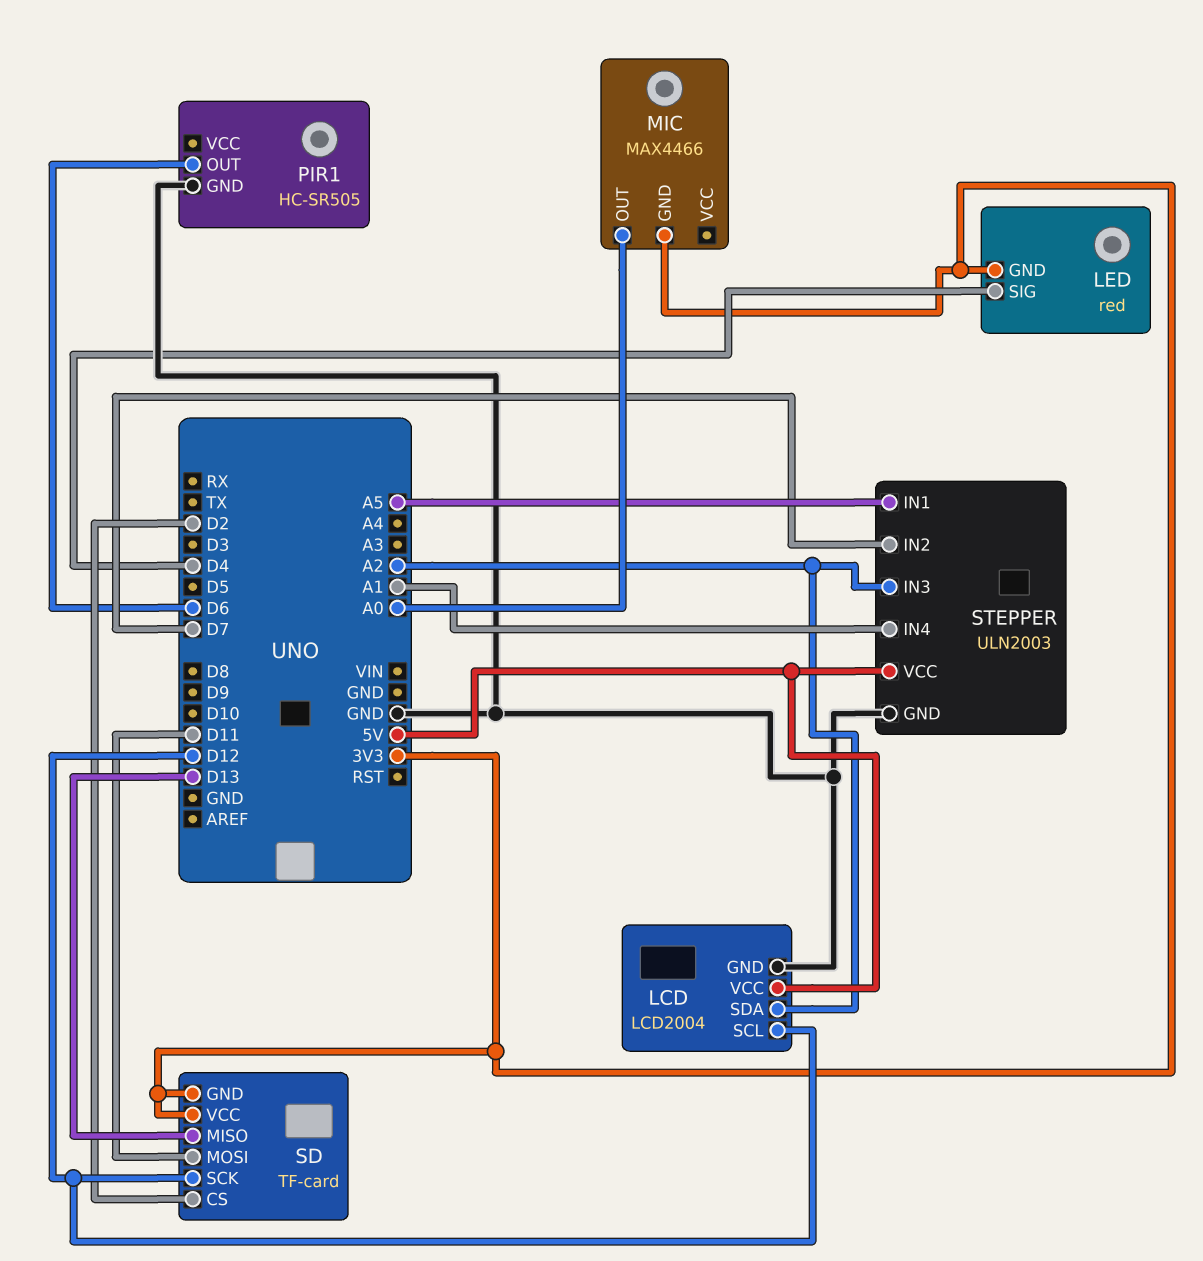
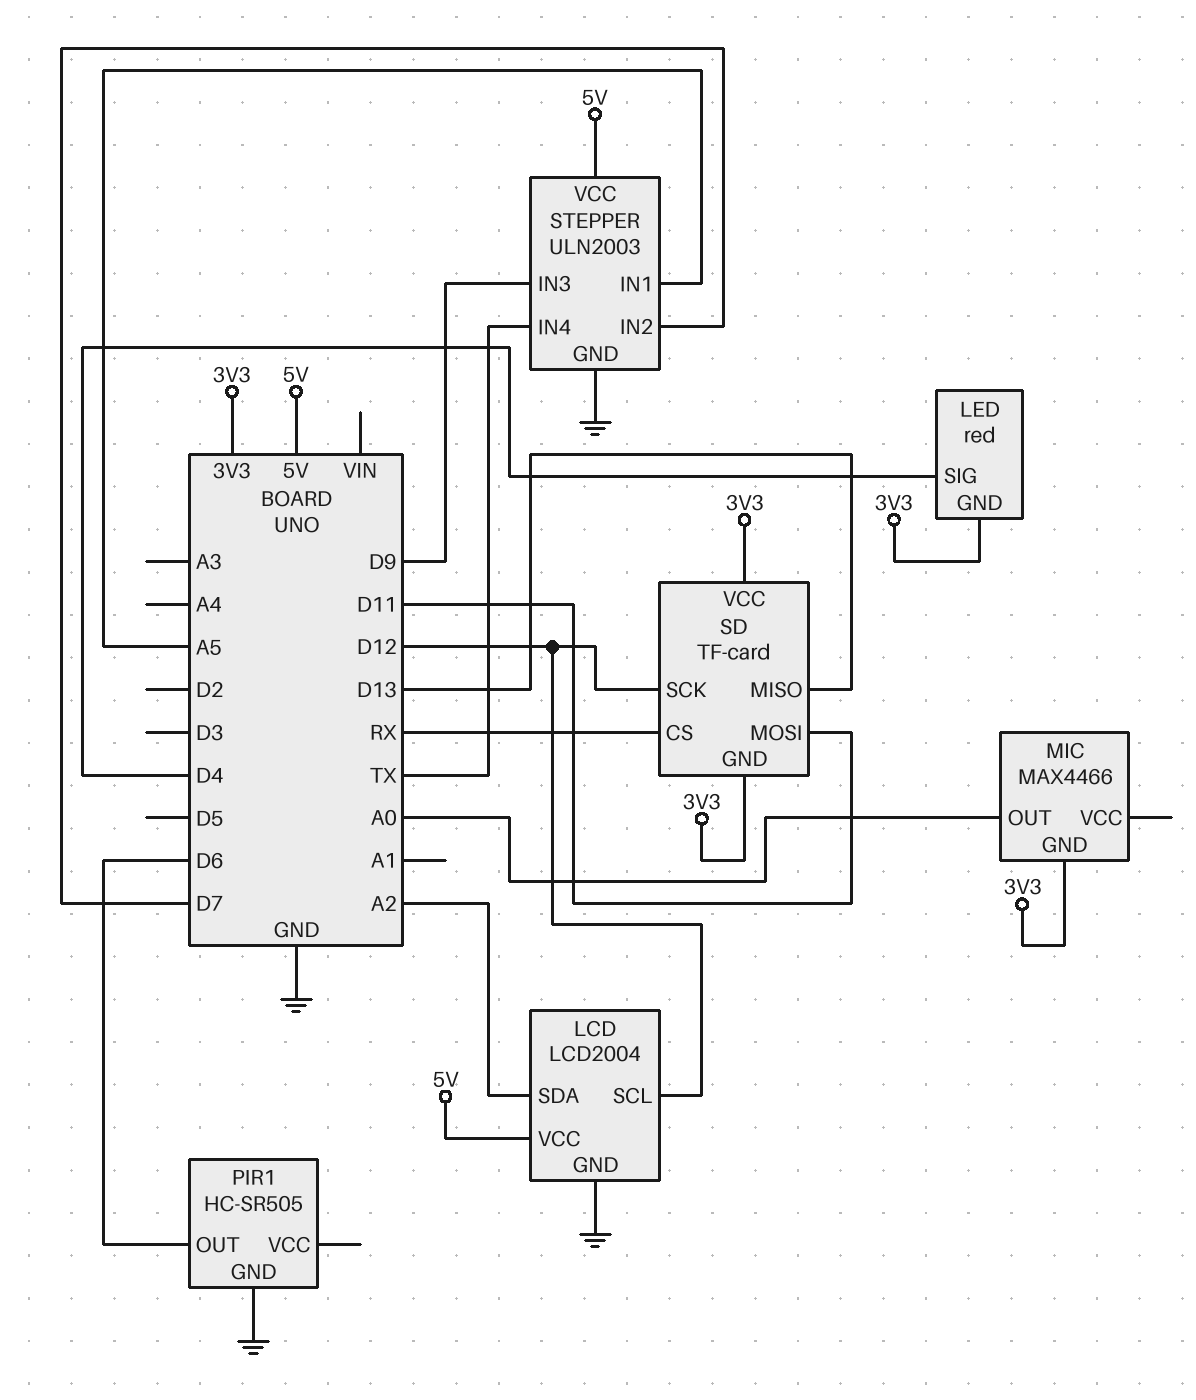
SD pin CS: D2 -> RX
STEPPER pin IN3: A2 -> D9
STEPPER pin IN4: A1 -> TX

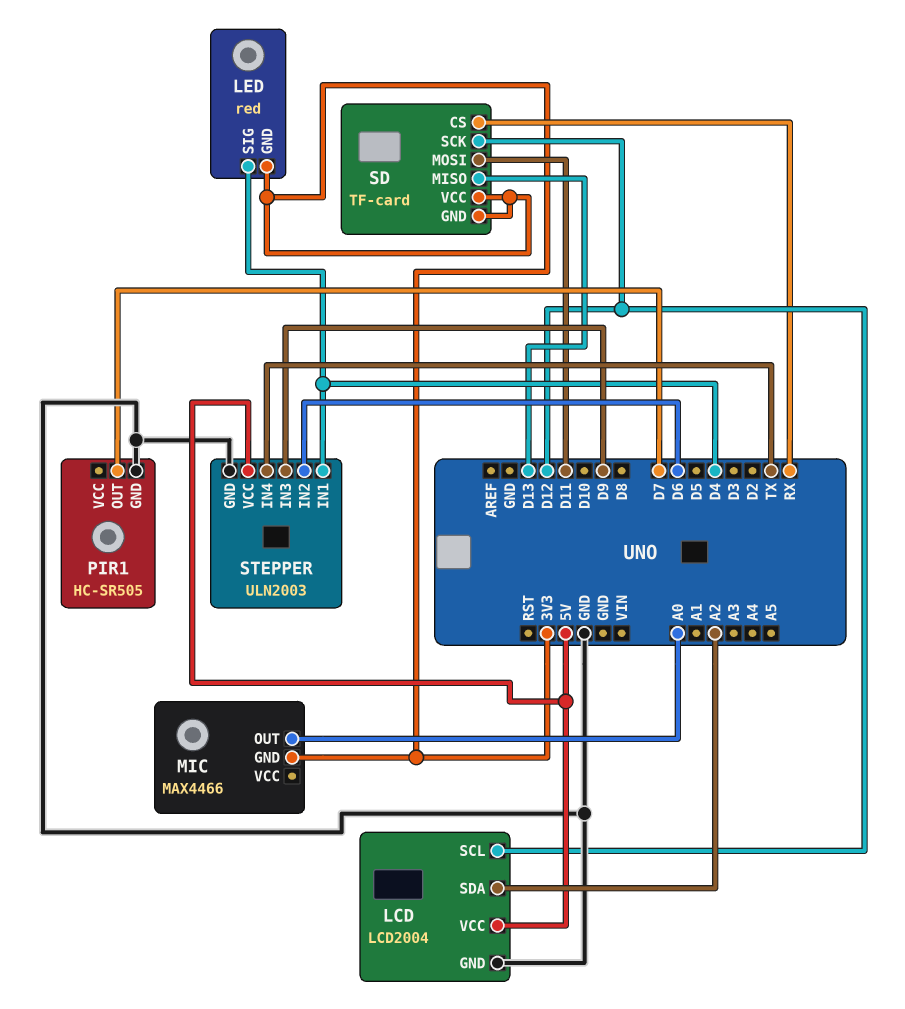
PIR1 pin OUT: D6 -> D7
STEPPER pin IN1: A5 -> D4
STEPPER pin IN2: D7 -> D6

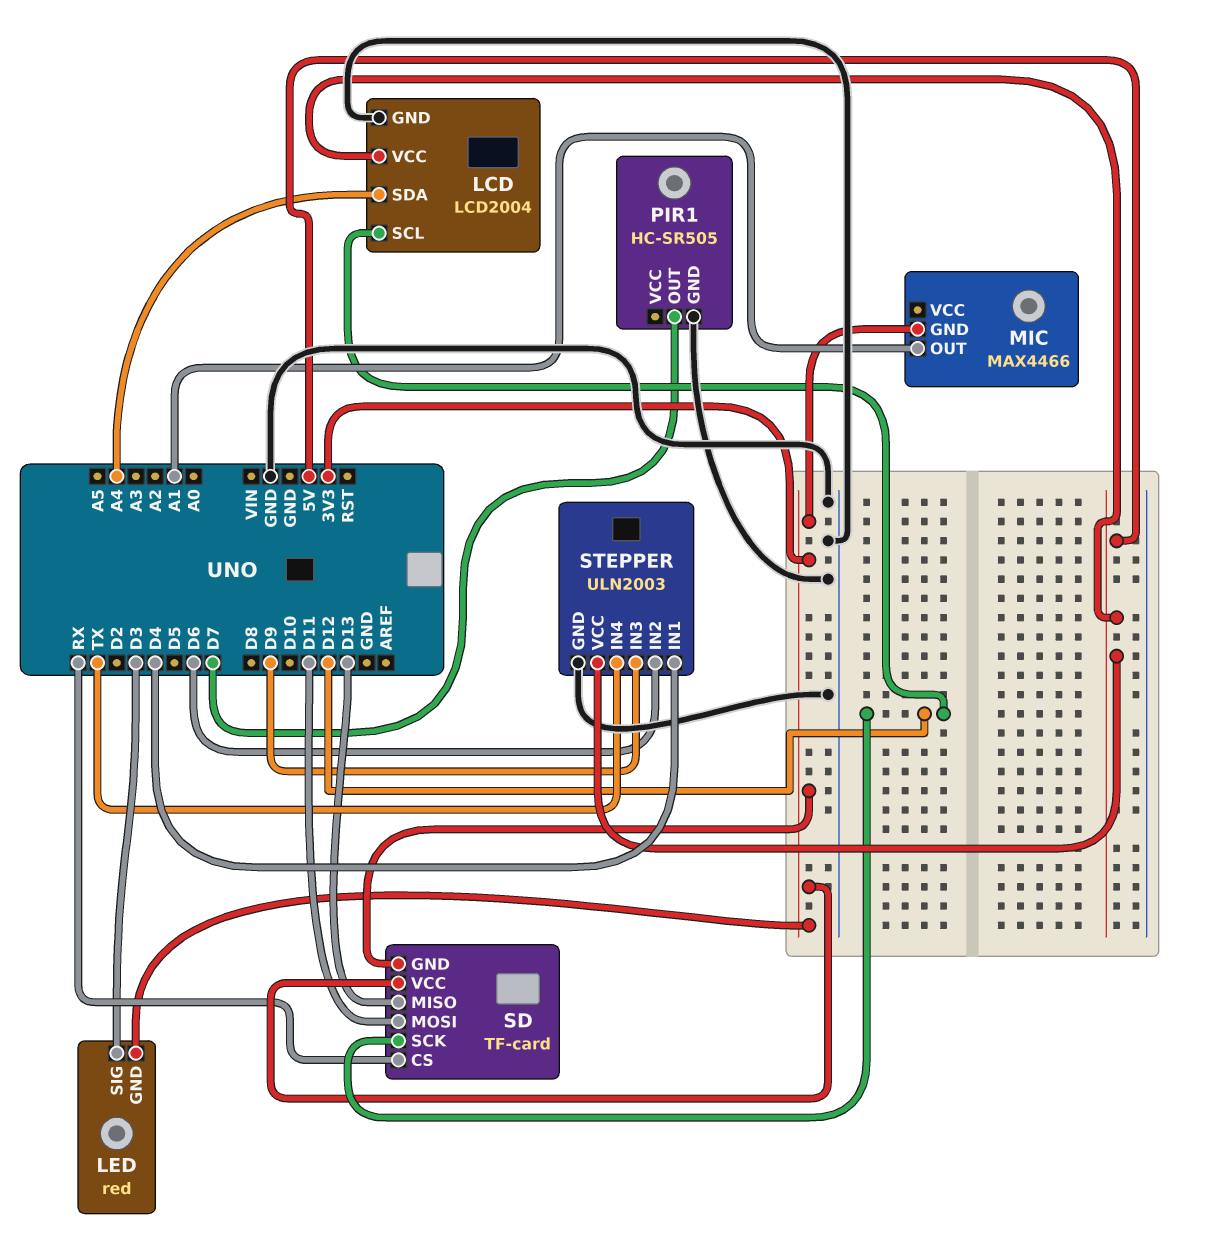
LCD pin SDA: A2 -> A4
LED pin SIG: D4 -> D3
MIC pin OUT: A0 -> A1

